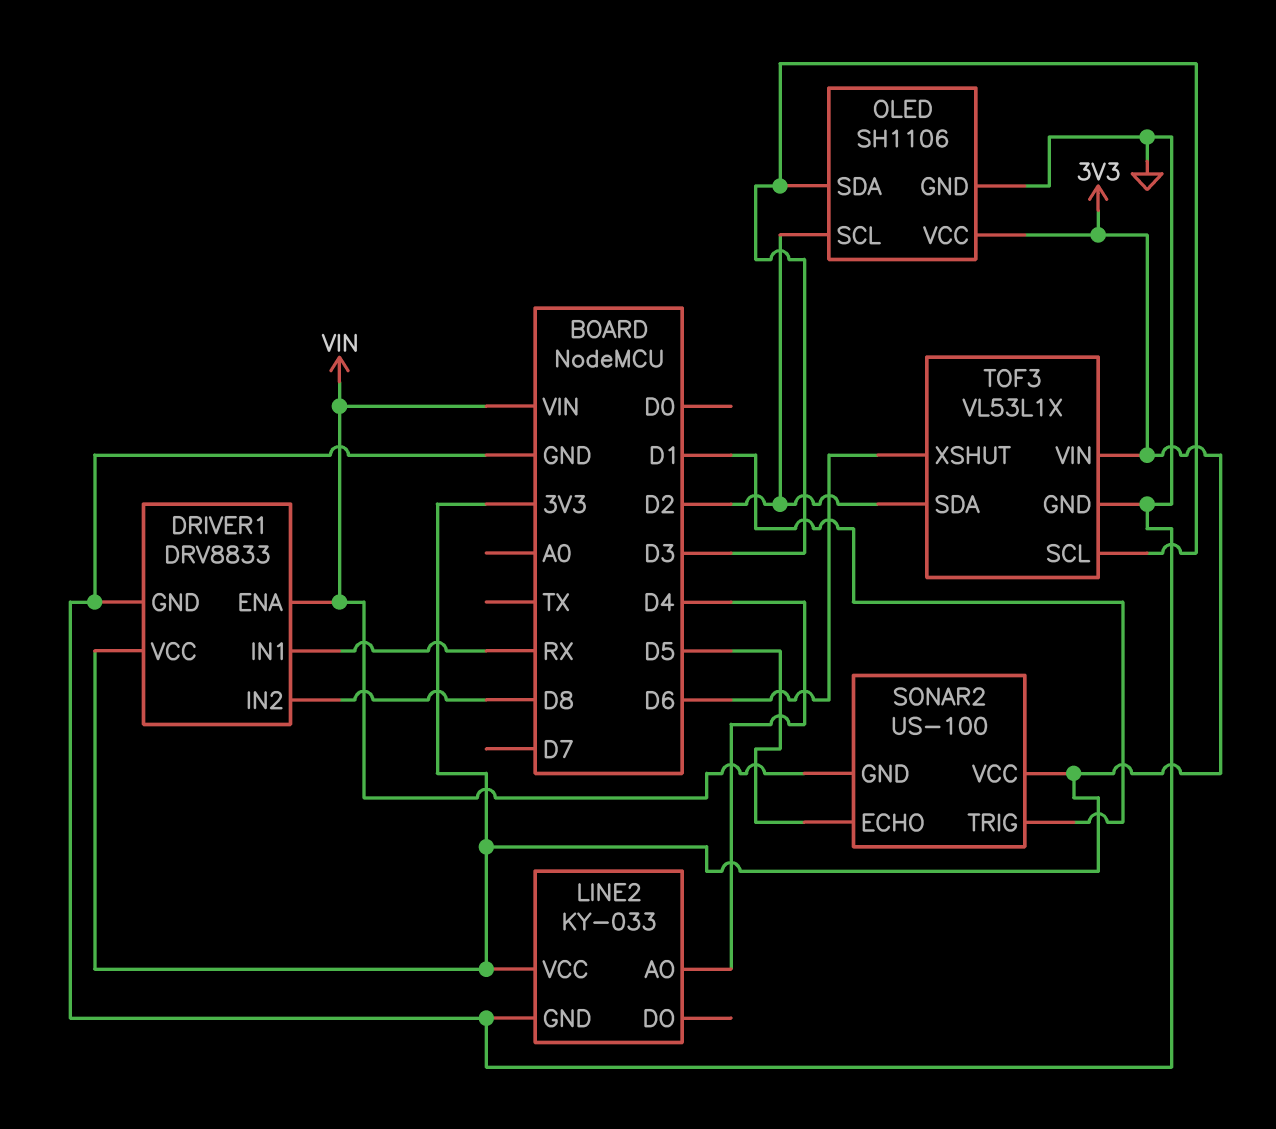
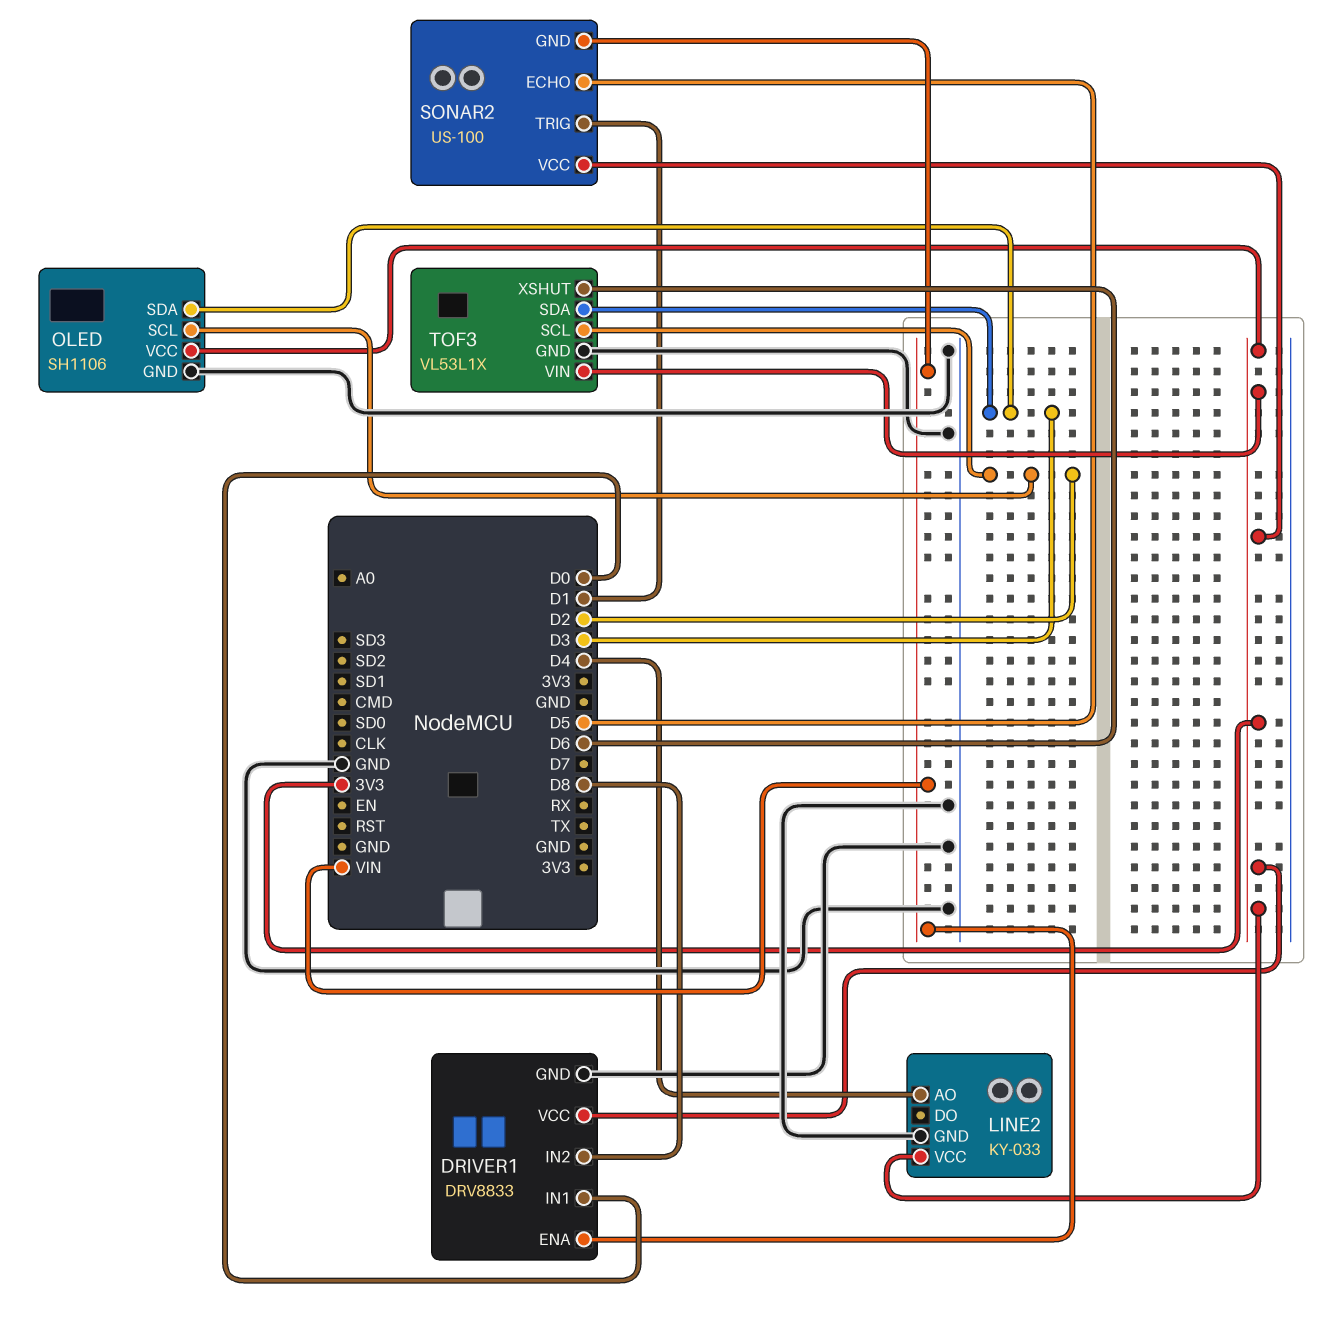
DRIVER1 pin IN1: RX -> D0
TOF3 pin SCL: D3 -> D2
TOF3 pin SDA: D2 -> D3

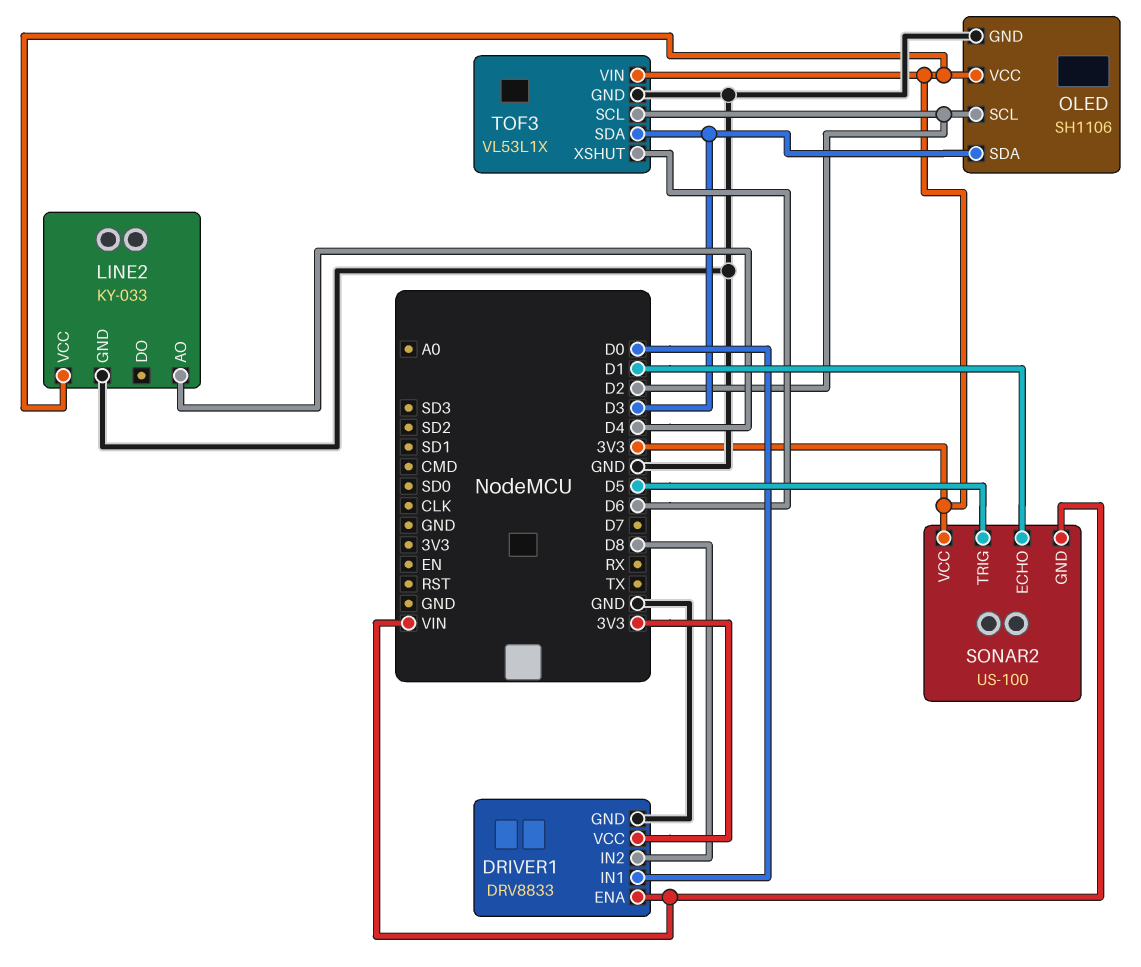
SONAR2 pin ECHO: D5 -> D1
SONAR2 pin TRIG: D1 -> D5

